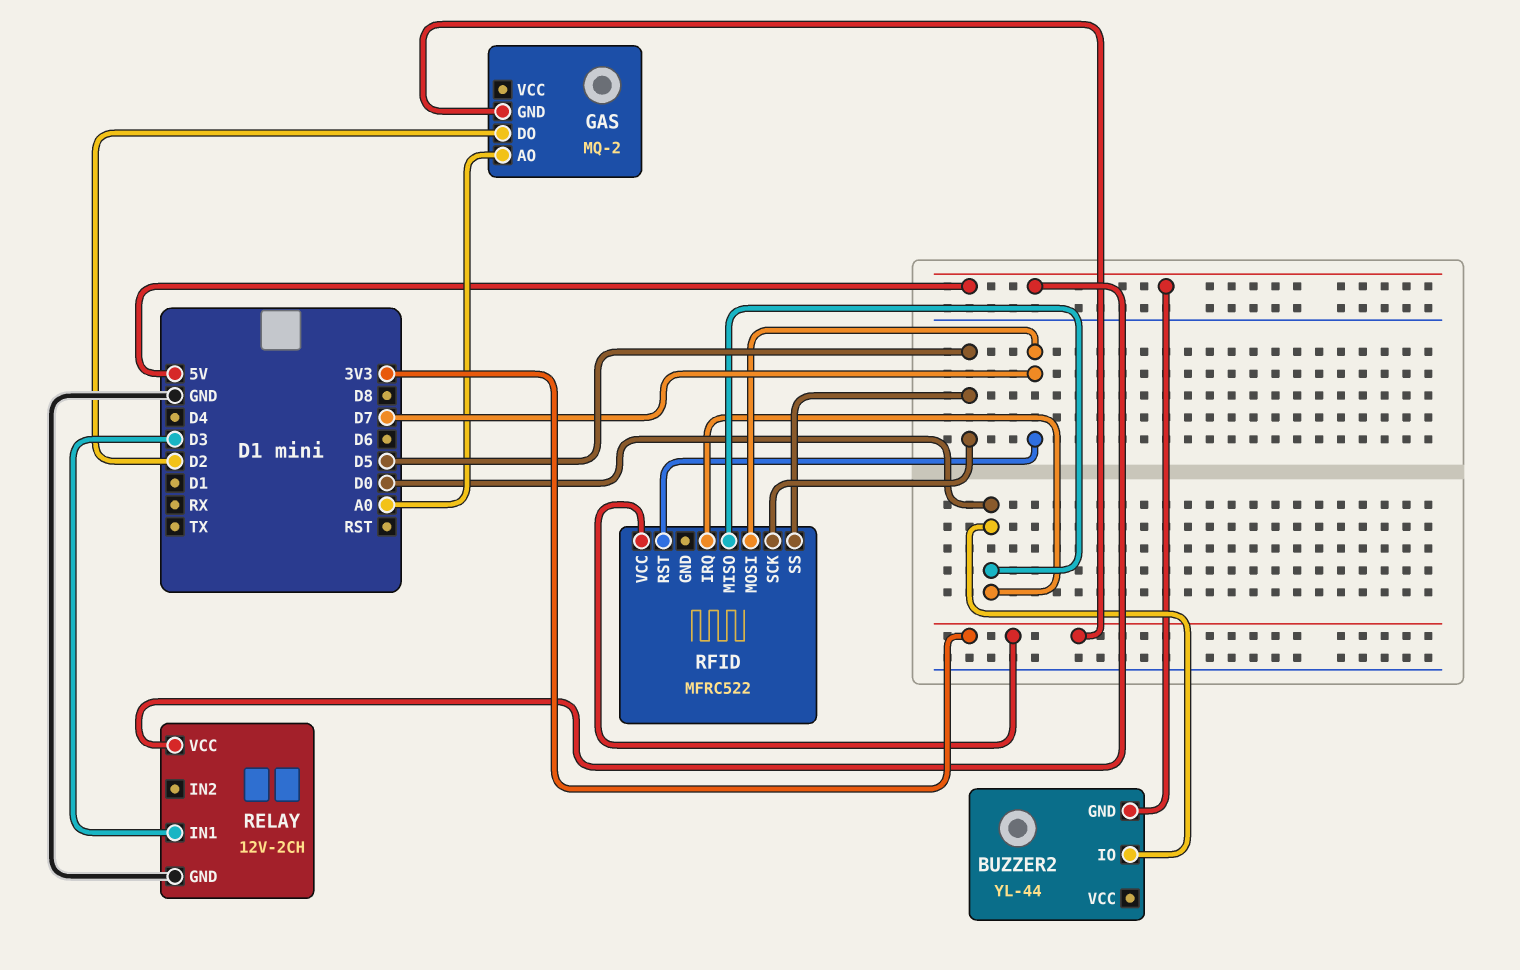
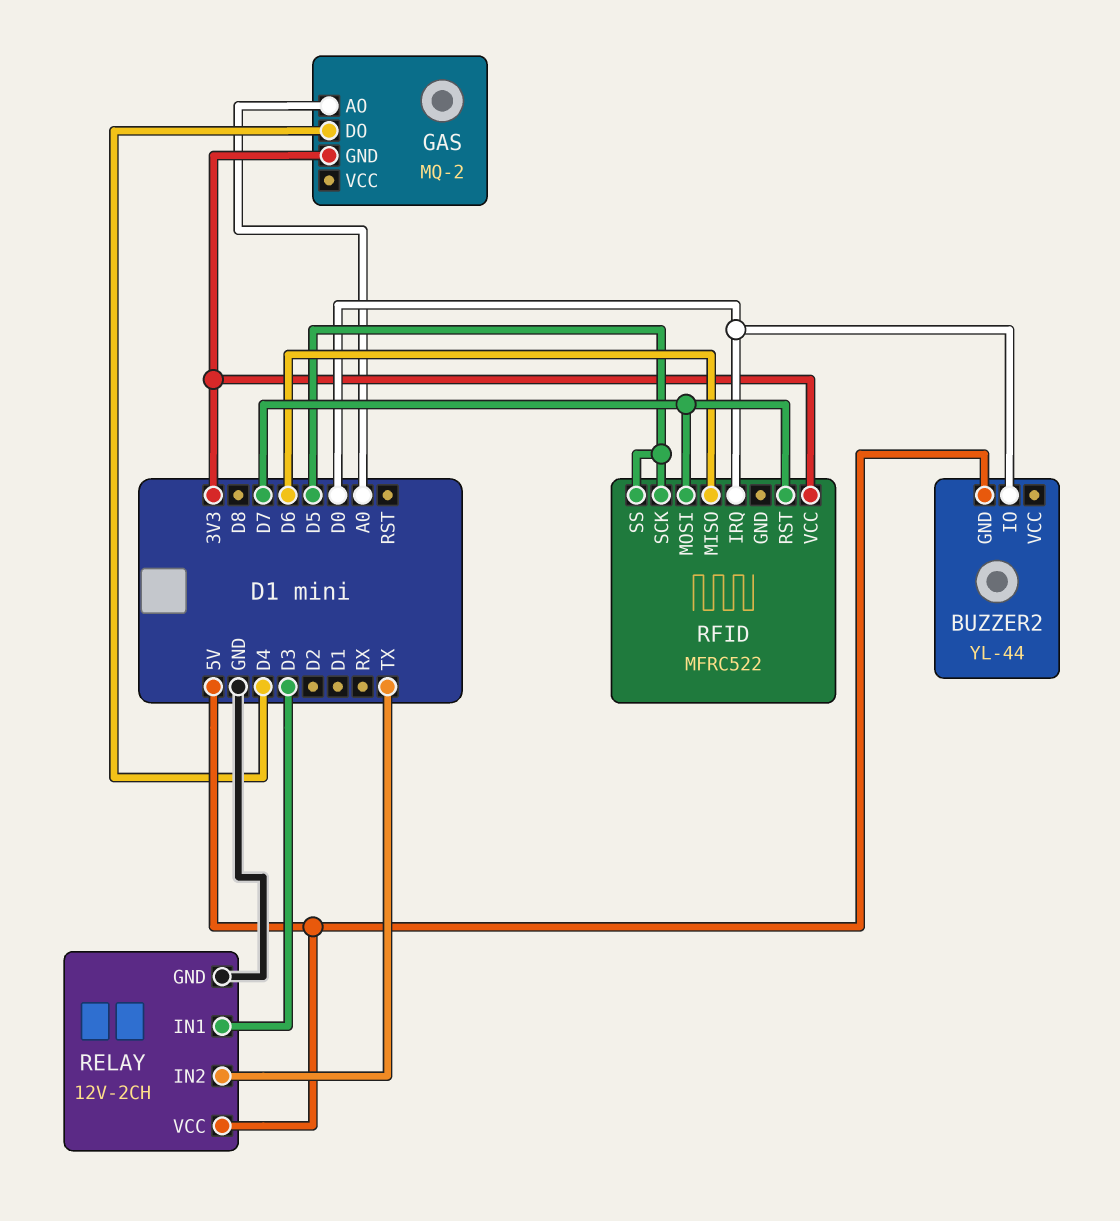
GAS pin DO: D2 -> D4
RELAY pin IN2: none -> TX
RFID pin MISO: D0 -> D6

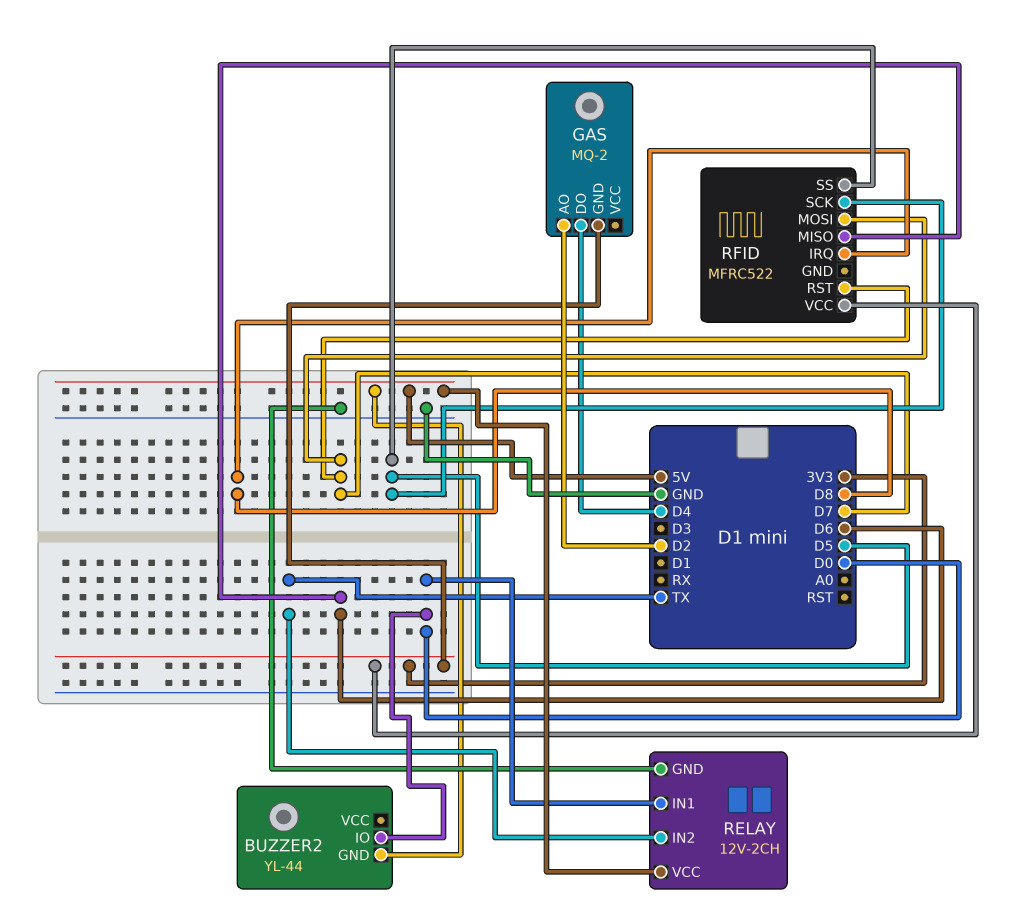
GAS pin AO: A0 -> D2
RELAY pin IN1: D3 -> D0
RFID pin IRQ: D0 -> D8

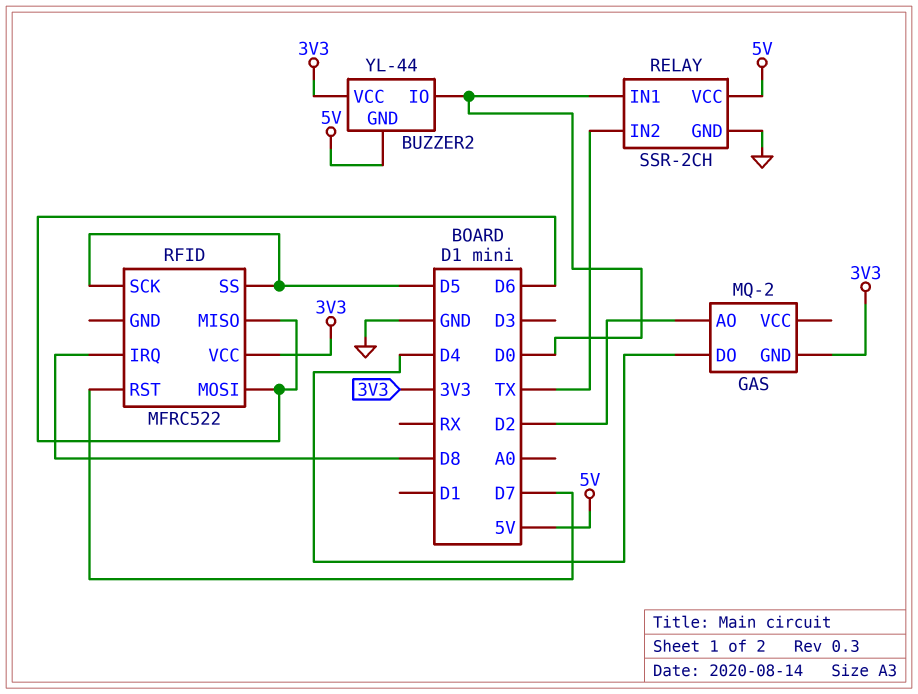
BUZZER2 pin VCC: none -> 3V3
RELAY: 12V-2CH -> SSR-2CH
RFID pin MOSI: D7 -> D6

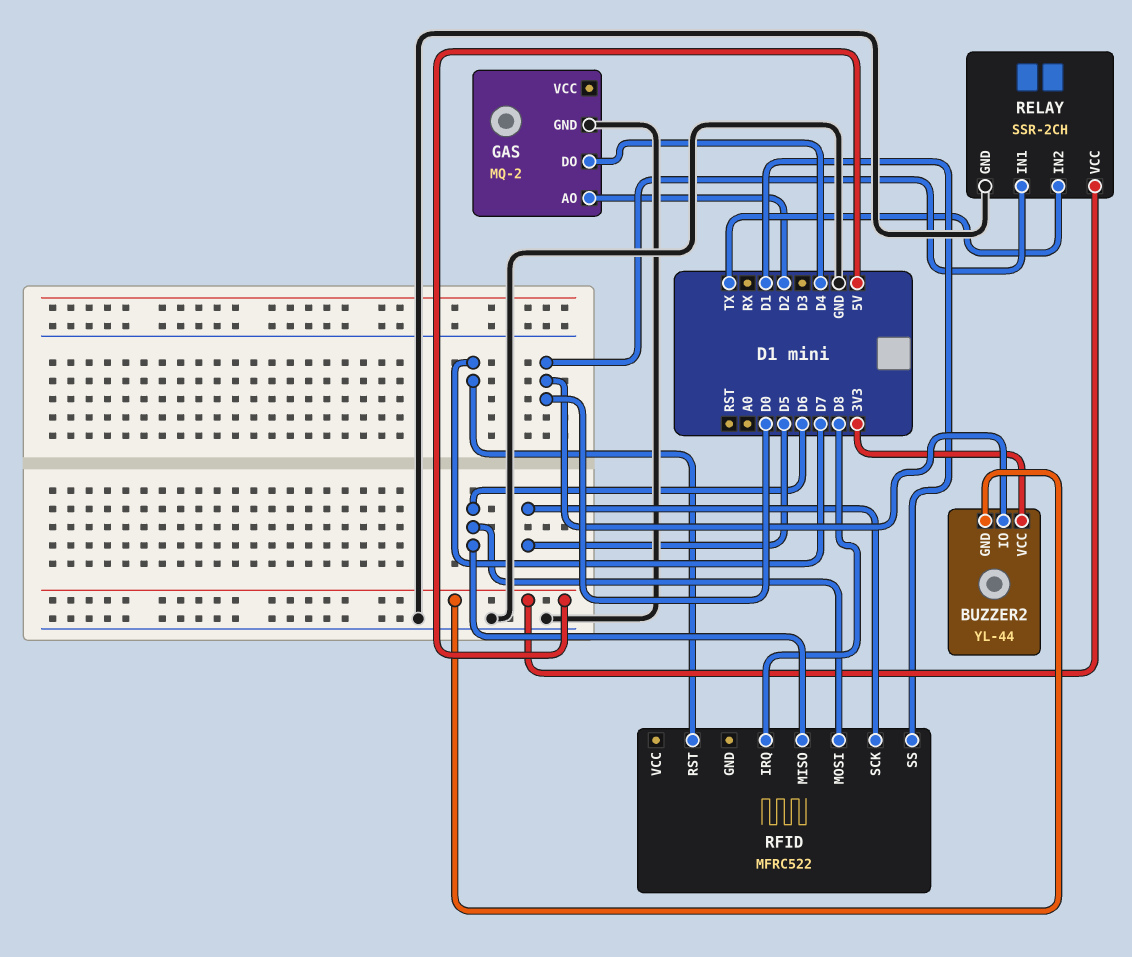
GAS pin GND: 3V3 -> GND
RFID pin SS: D5 -> D1
RFID pin VCC: 3V3 -> none

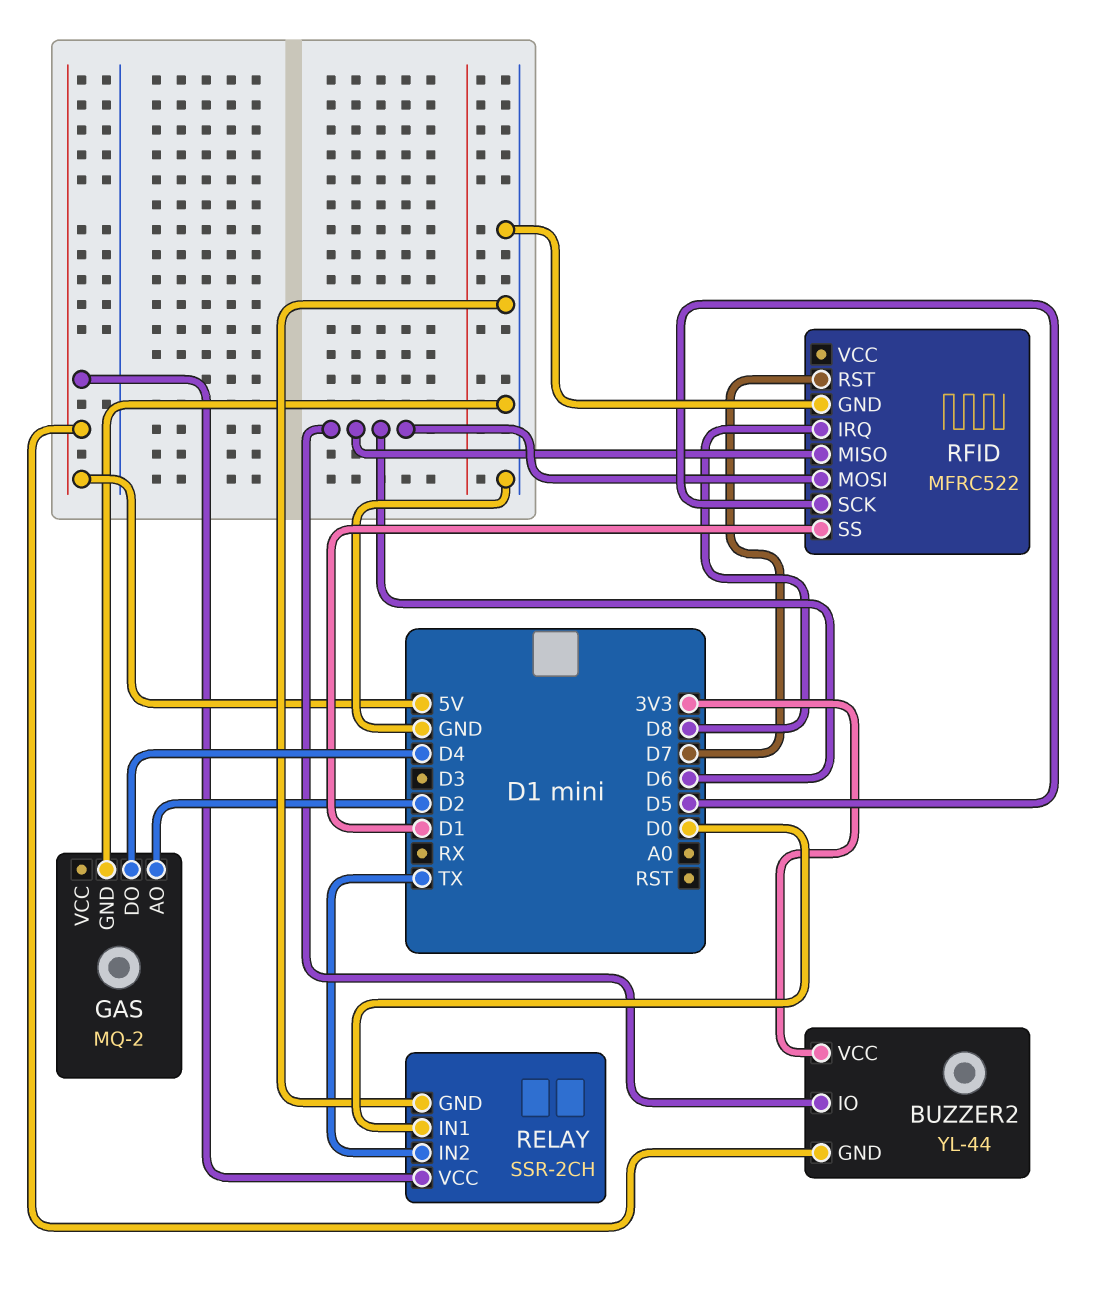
BUZZER2 pin IO: D0 -> D6
RFID pin GND: none -> GND

